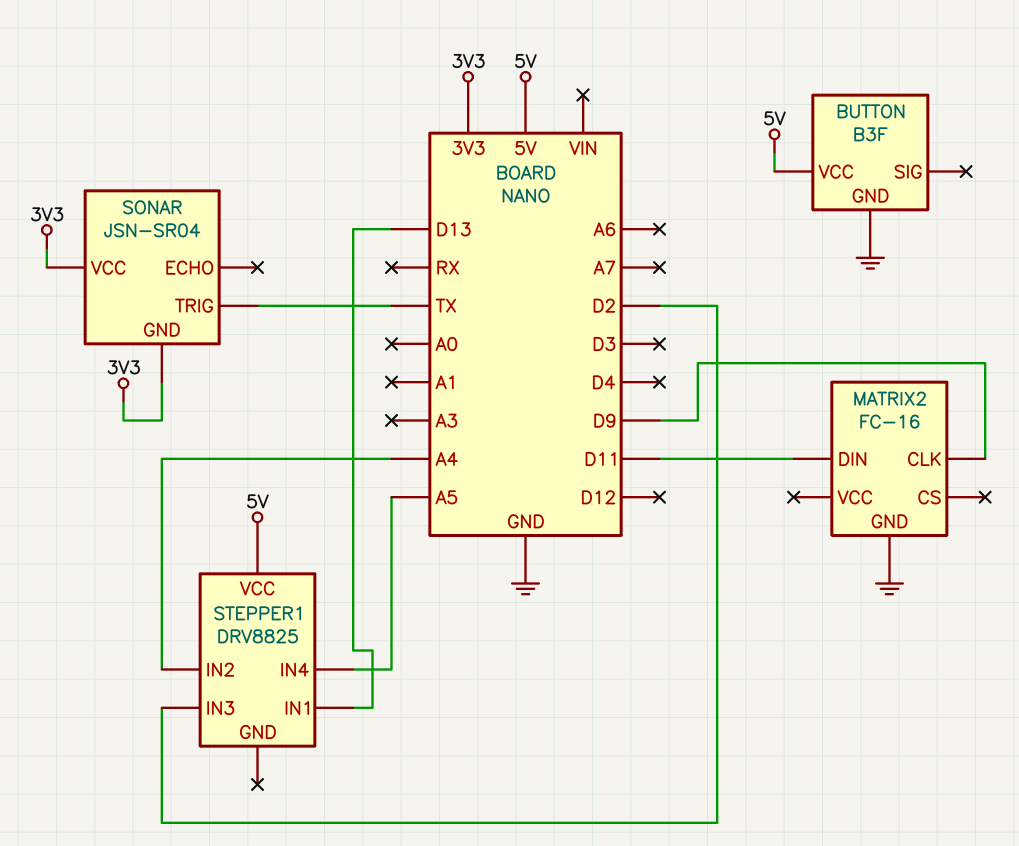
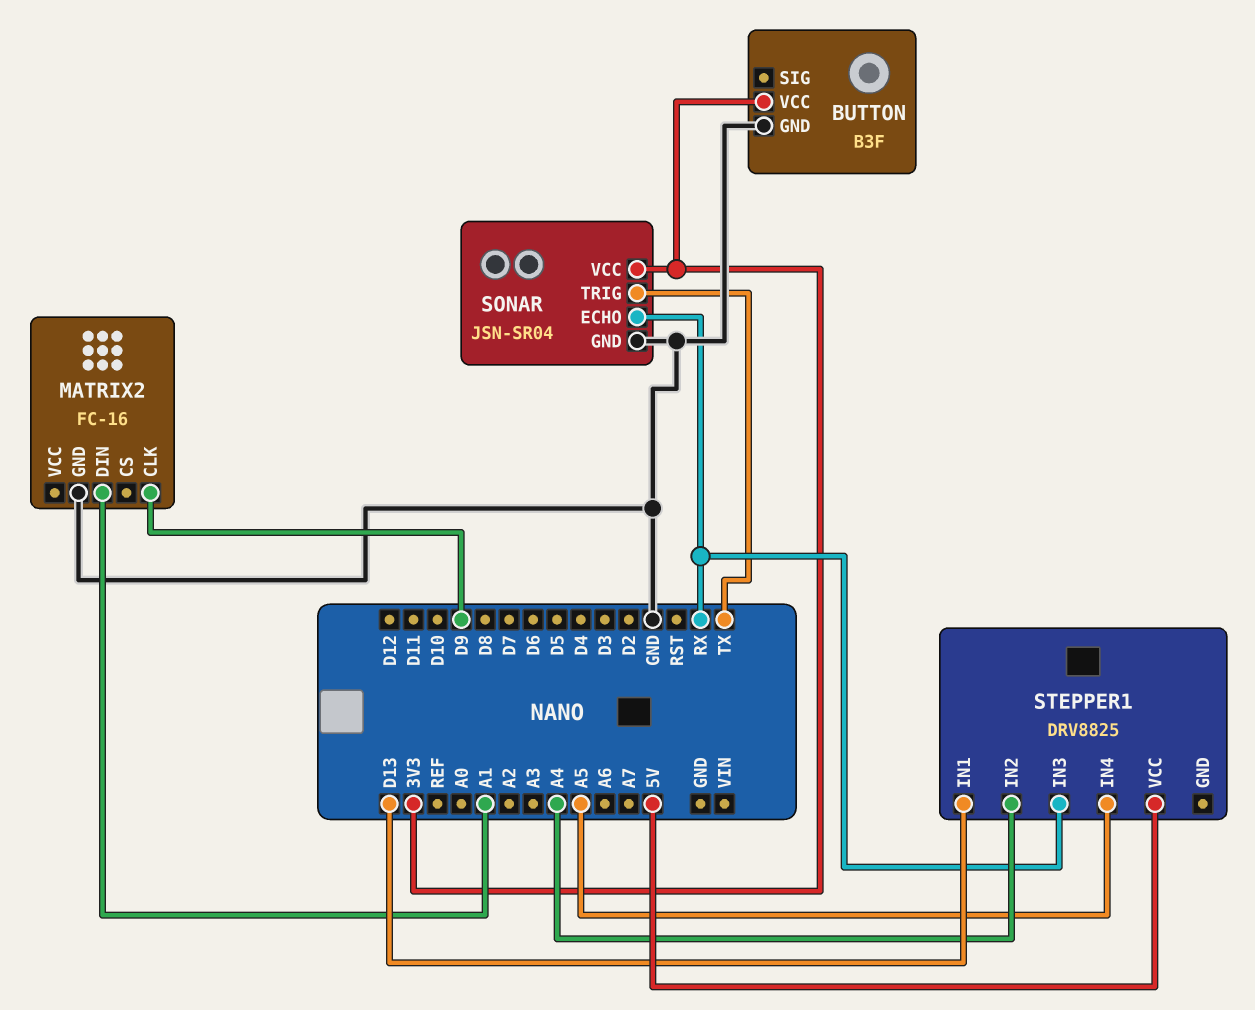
BUTTON pin VCC: 5V -> 3V3
MATRIX2 pin DIN: D11 -> A1
SONAR pin ECHO: none -> RX
SONAR pin GND: 3V3 -> GND
STEPPER1 pin IN3: D2 -> RX

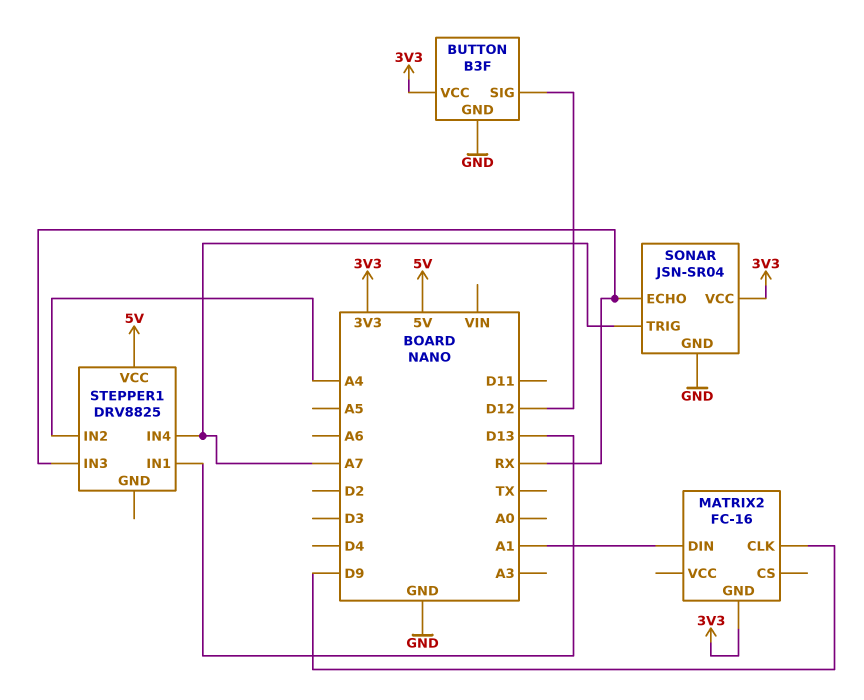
BUTTON pin SIG: none -> D12
MATRIX2 pin GND: GND -> 3V3
SONAR pin TRIG: TX -> A7
STEPPER1 pin IN4: A5 -> A7

